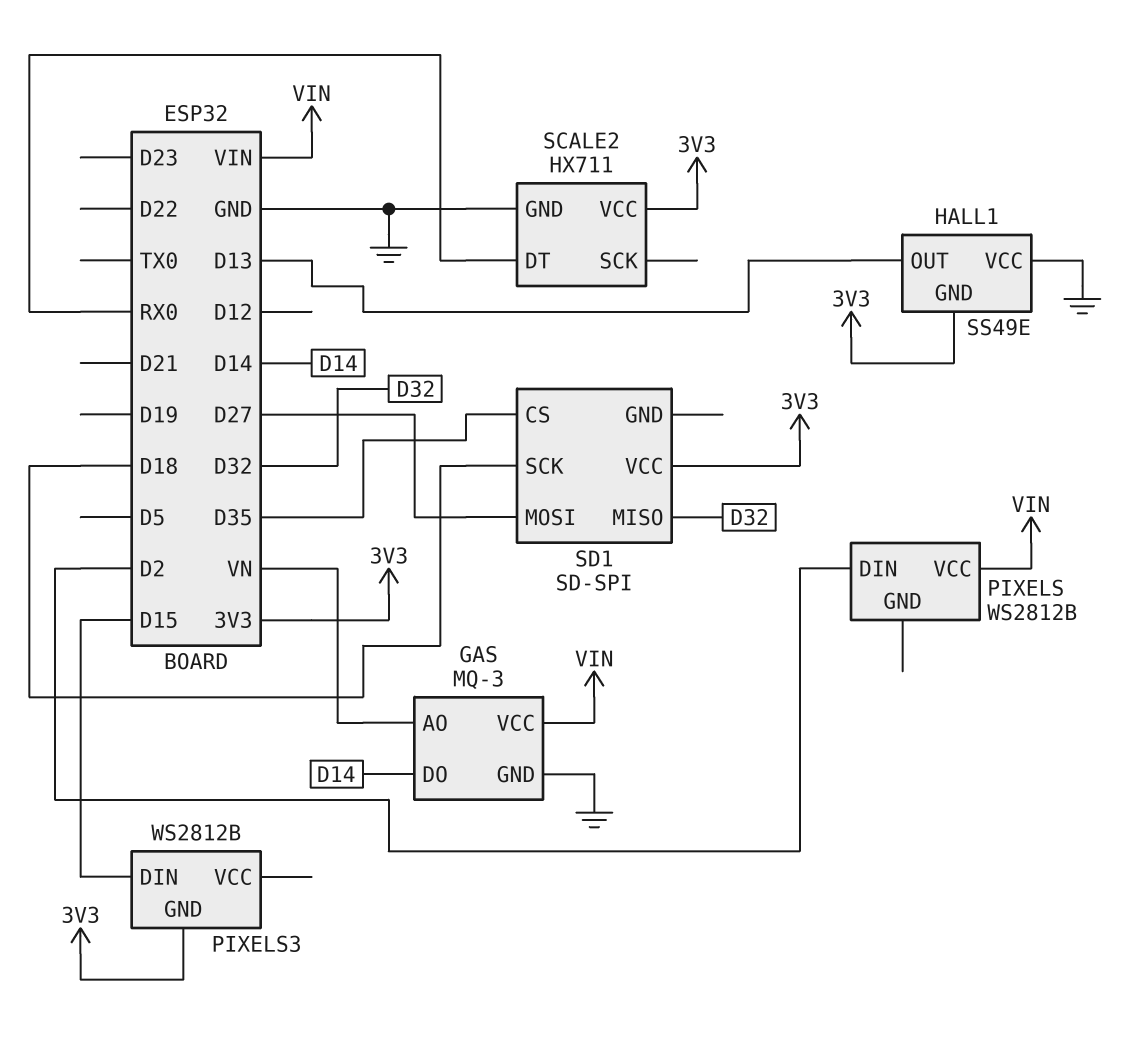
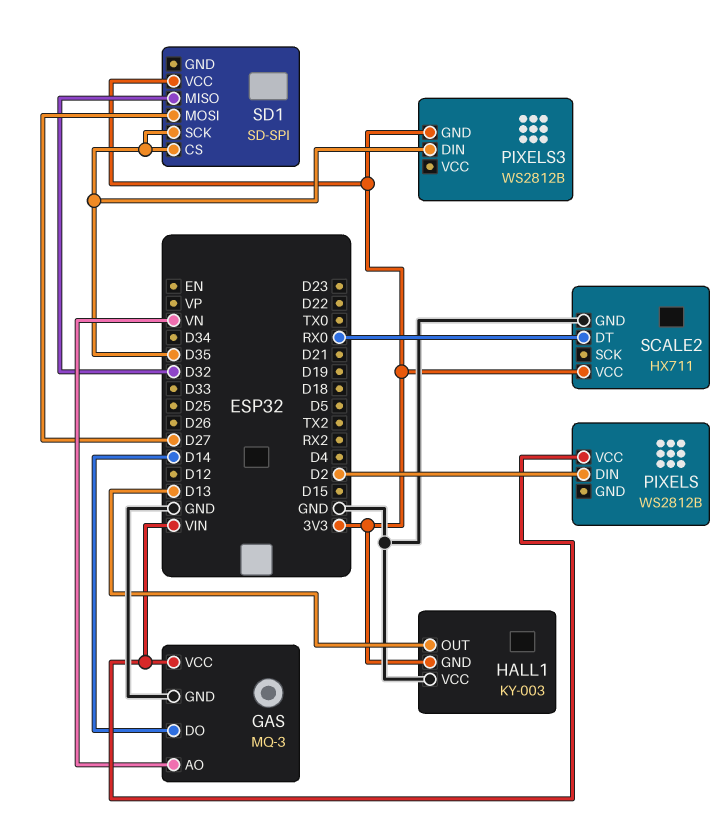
HALL1: SS49E -> KY-003
PIXELS3 pin DIN: D15 -> D35
SD1 pin SCK: D18 -> D35

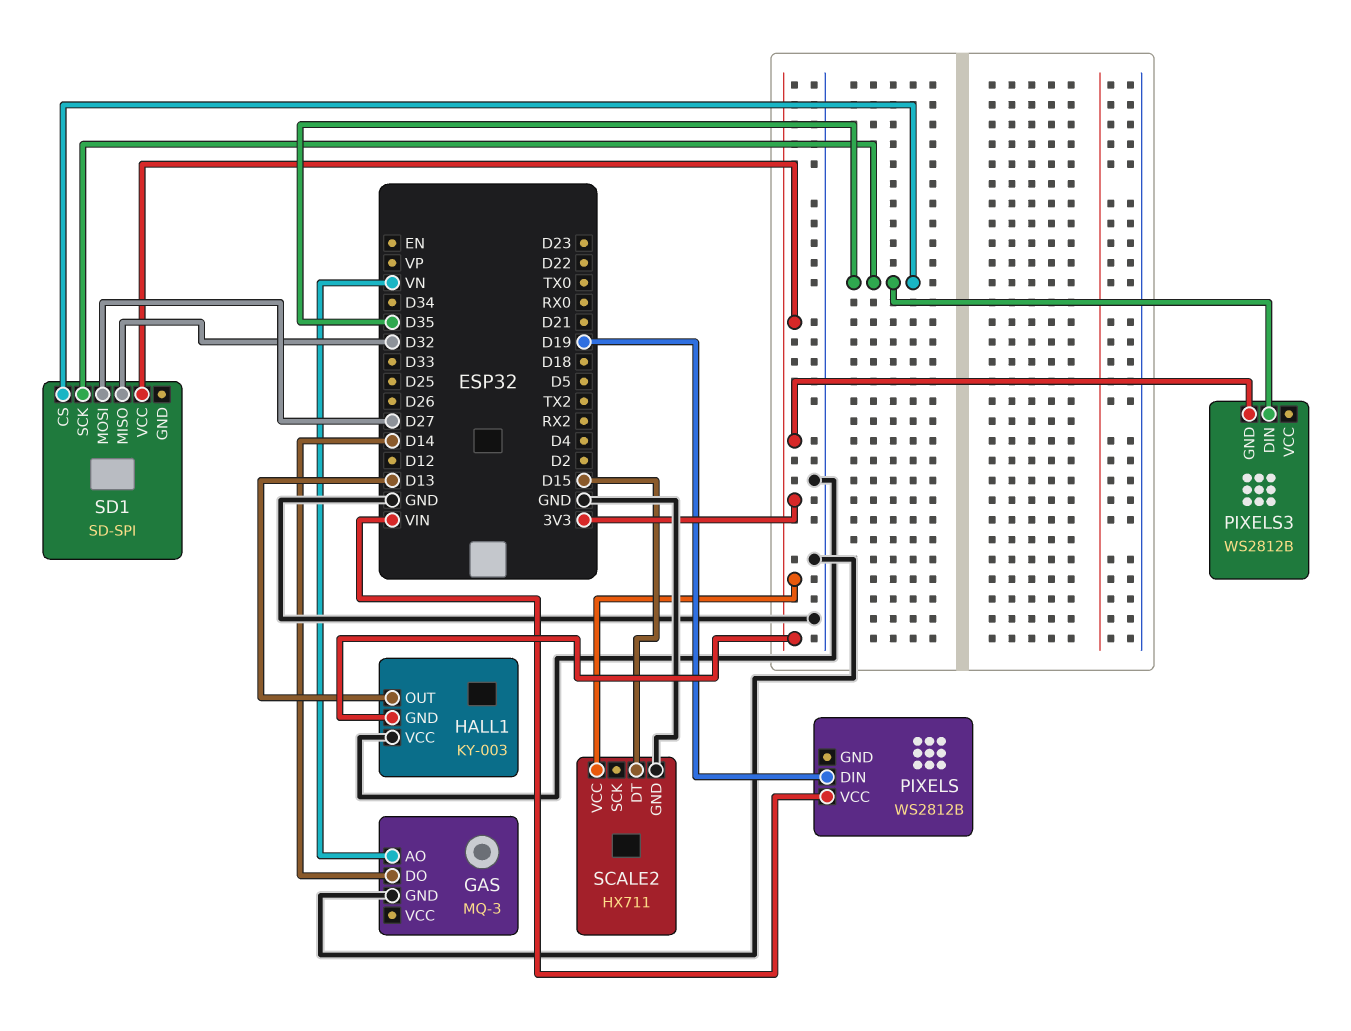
GAS pin VCC: VIN -> none
PIXELS pin DIN: D2 -> D19
SCALE2 pin DT: RX0 -> D15

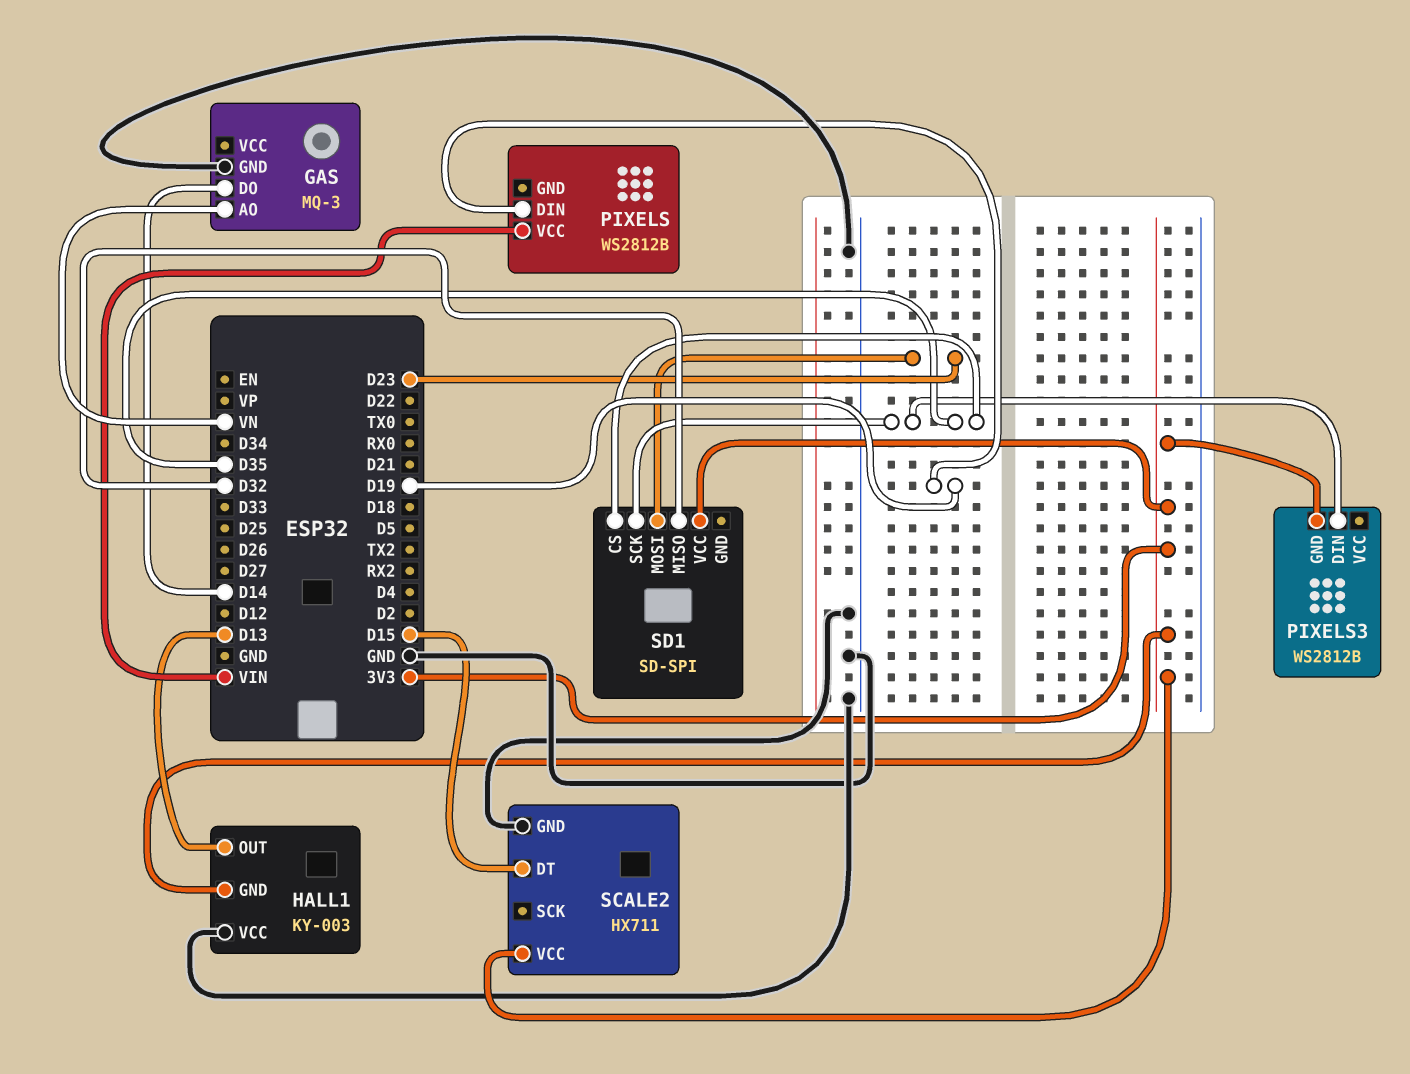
SD1 pin MOSI: D27 -> D23

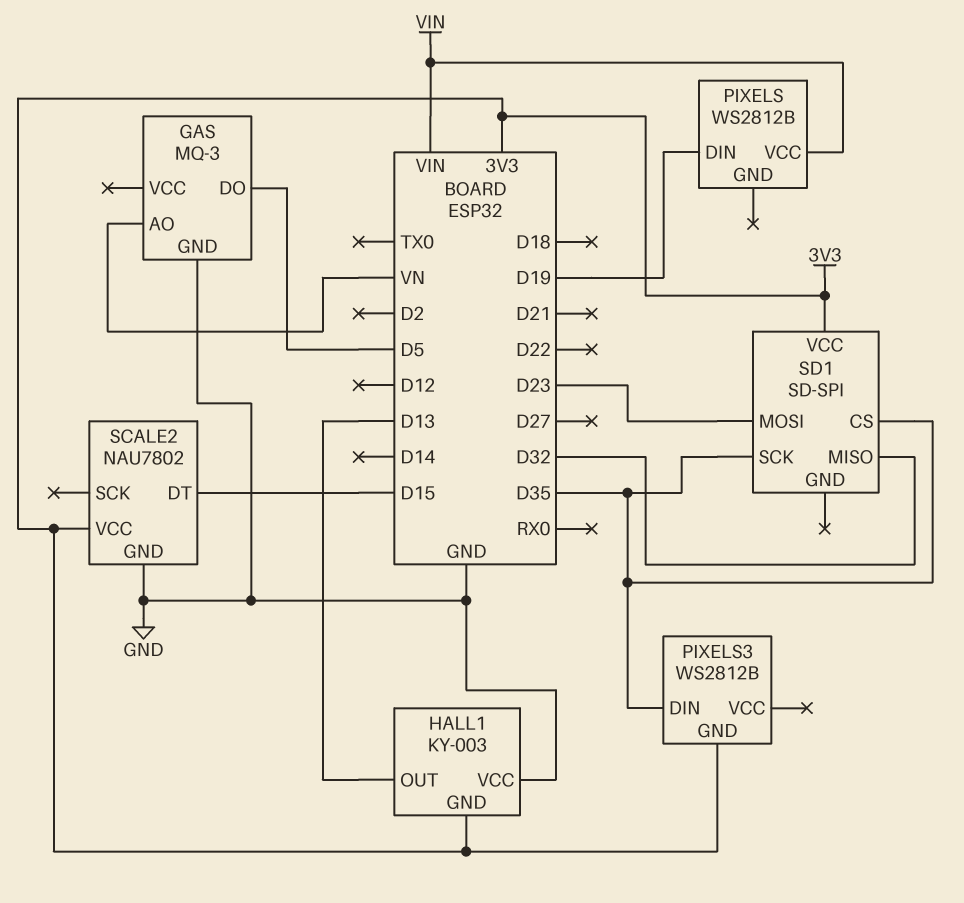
GAS pin DO: D14 -> D5
SCALE2: HX711 -> NAU7802

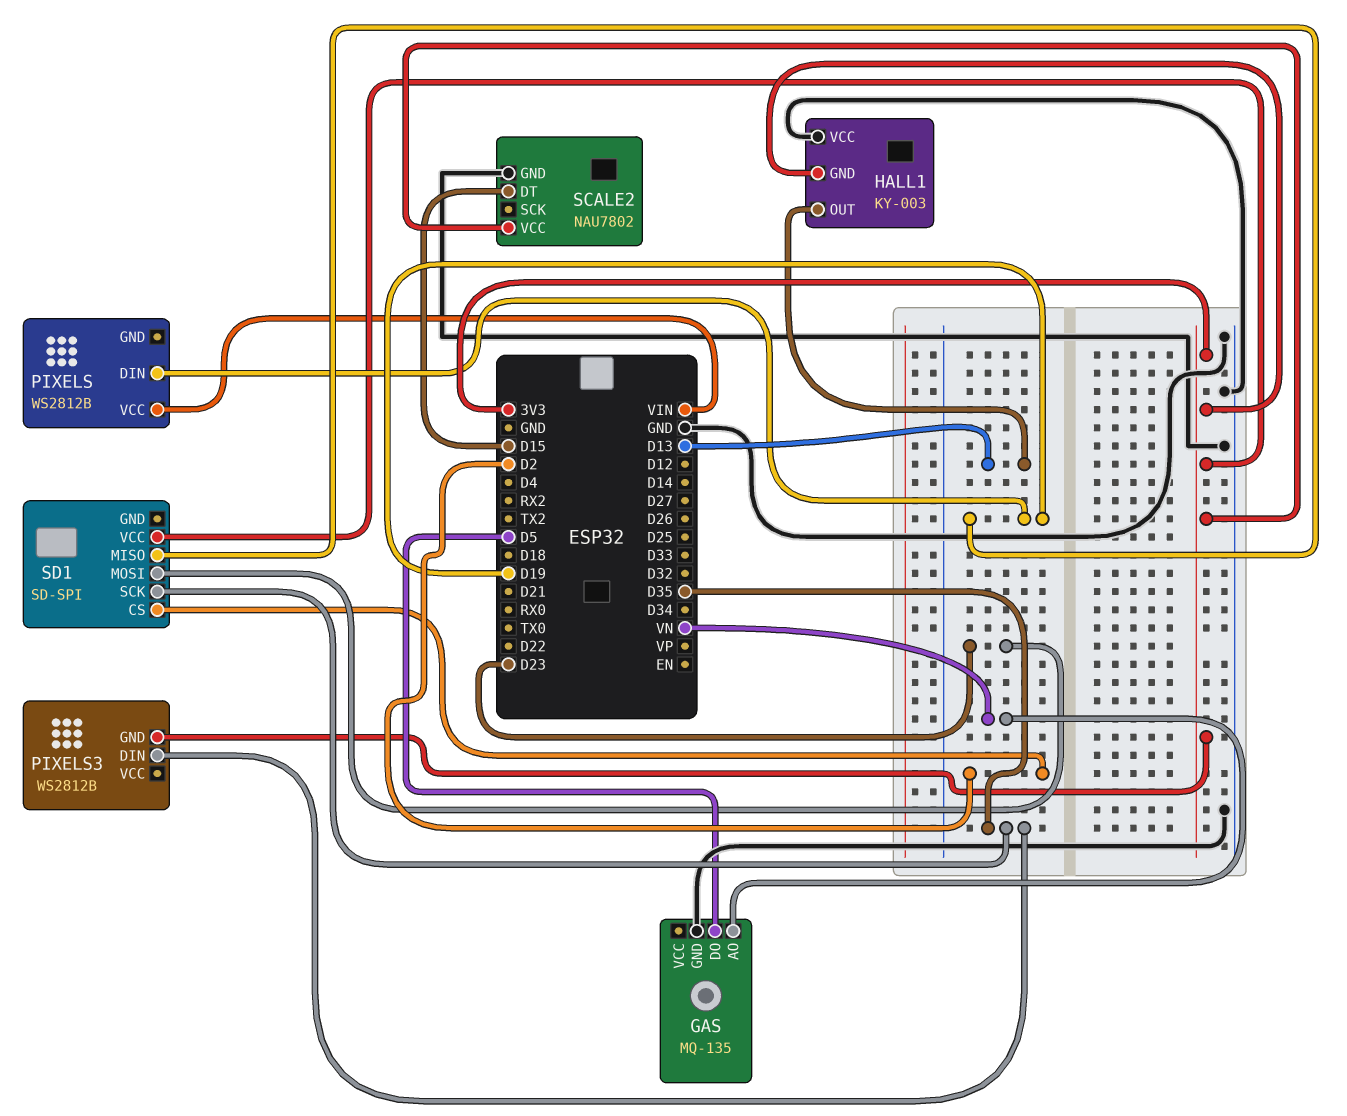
GAS: MQ-3 -> MQ-135
SD1 pin CS: D35 -> D2
SD1 pin MISO: D32 -> D19

